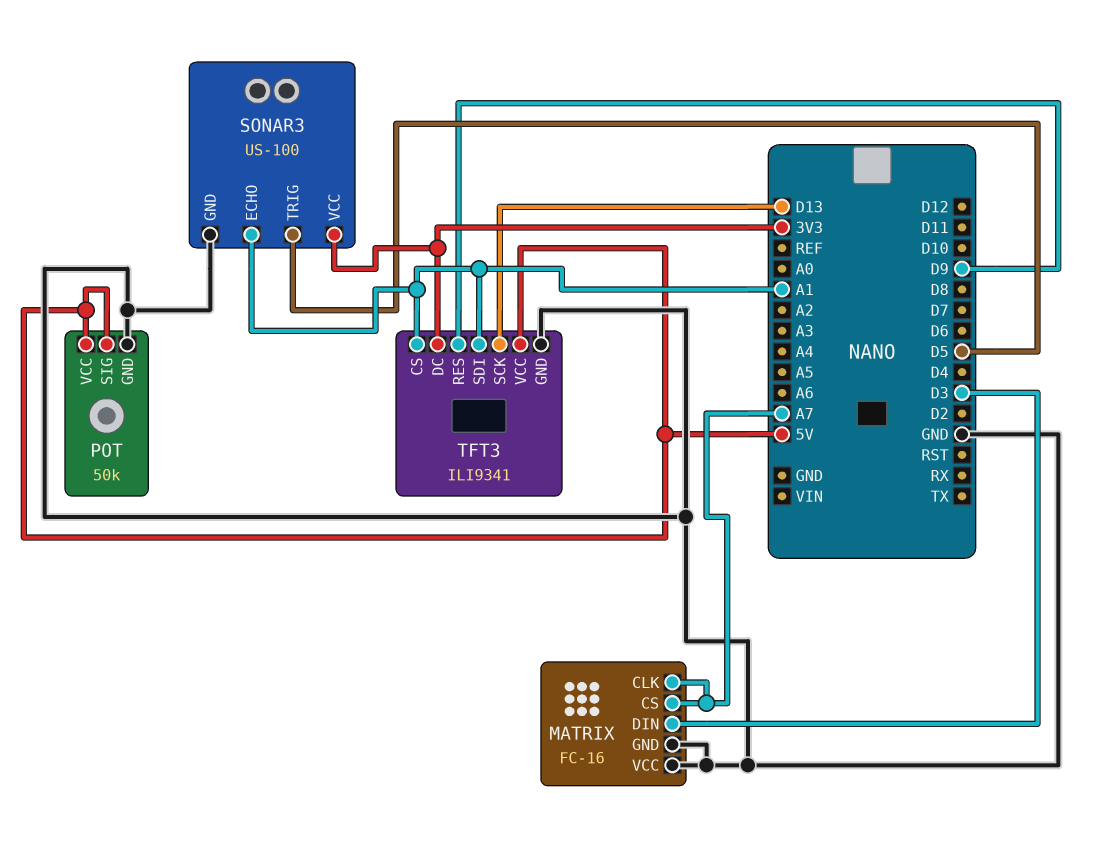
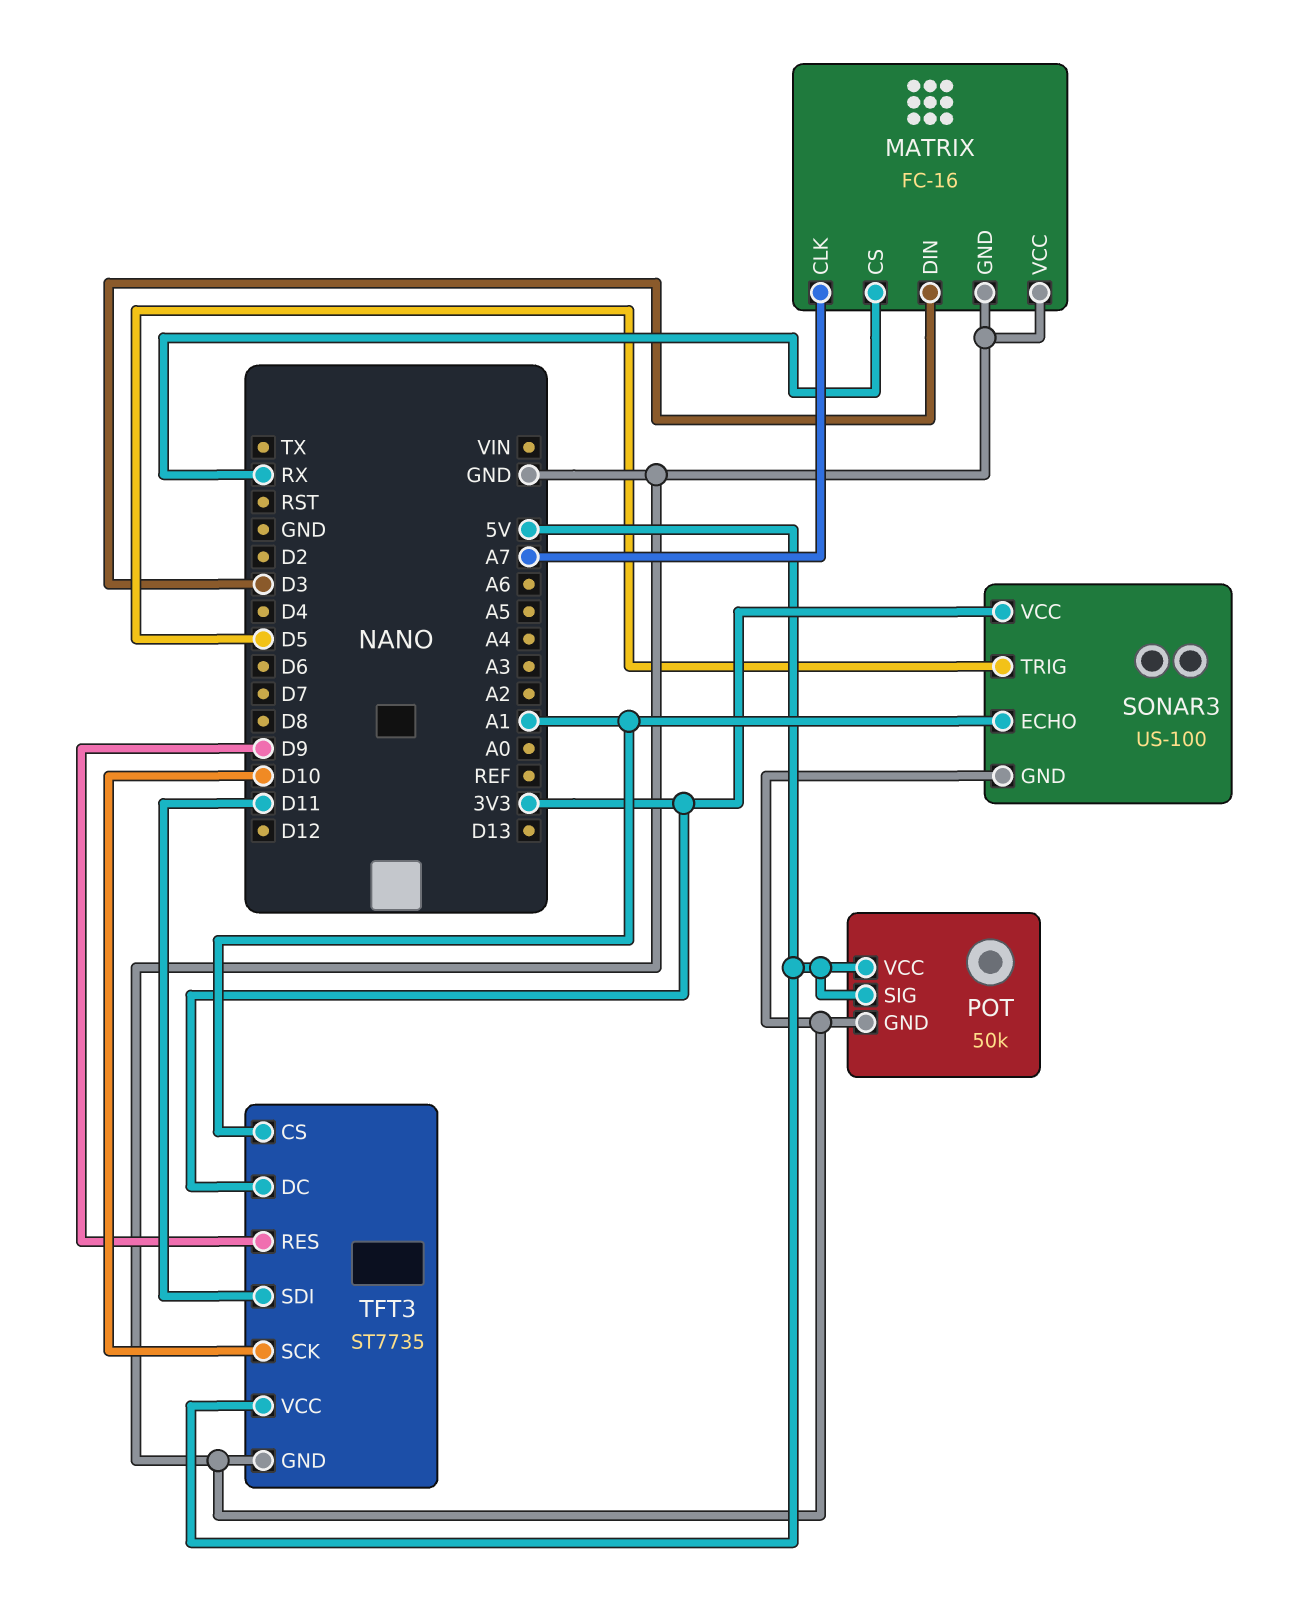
MATRIX pin CS: A7 -> RX
TFT3: ILI9341 -> ST7735
TFT3 pin SCK: D13 -> D10
TFT3 pin SDI: A1 -> D11

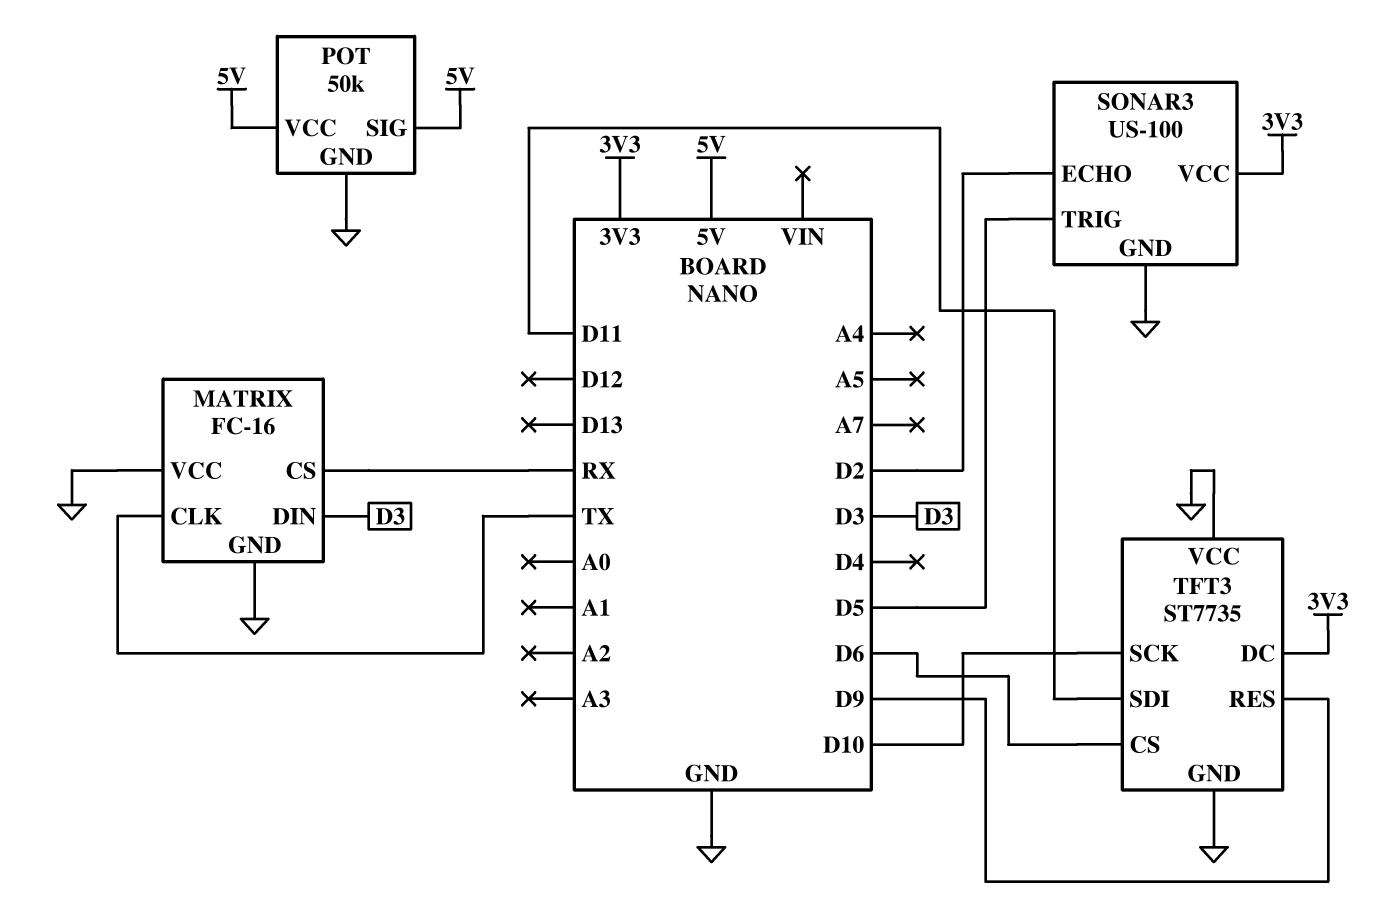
MATRIX pin CLK: A7 -> TX
SONAR3 pin ECHO: A1 -> D2
TFT3 pin CS: A1 -> D6
TFT3 pin VCC: 5V -> GND

